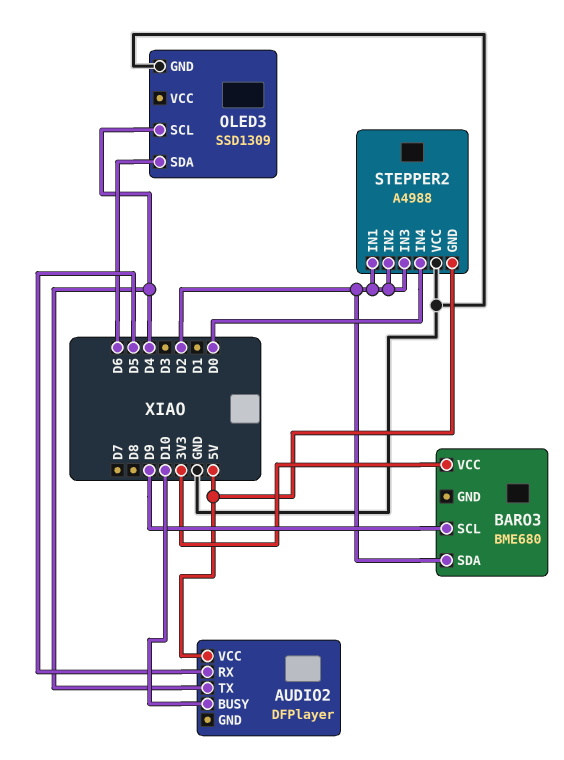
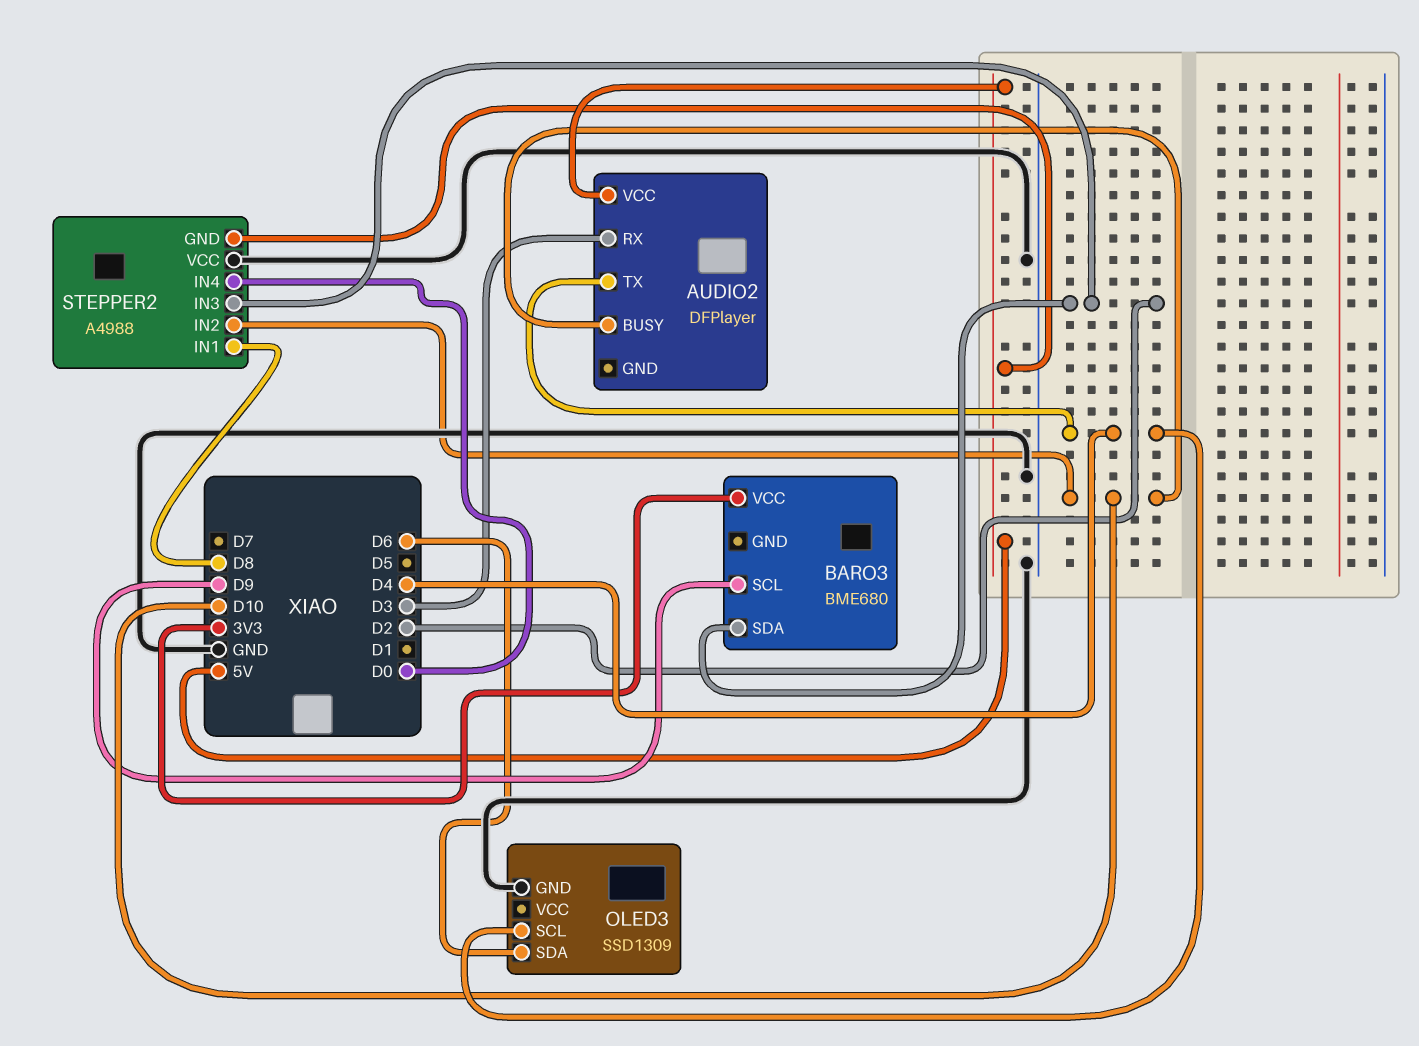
AUDIO2 pin RX: D5 -> D3
STEPPER2 pin IN1: D2 -> D8
STEPPER2 pin IN2: D2 -> D10

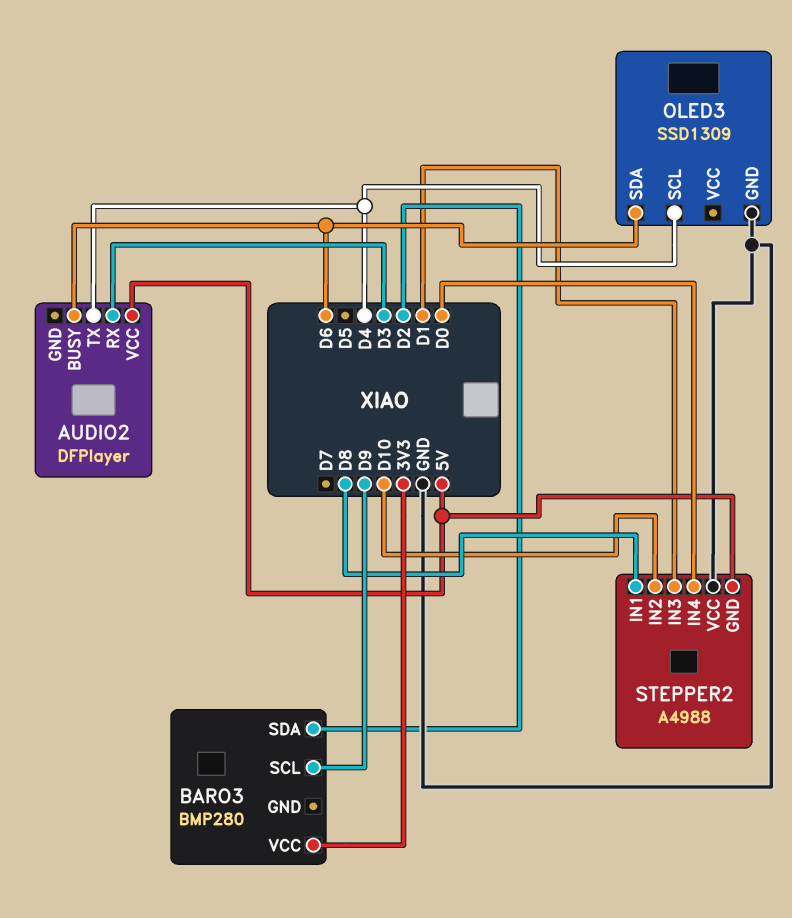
AUDIO2 pin BUSY: D10 -> D6
BARO3: BME680 -> BMP280
STEPPER2 pin IN3: D2 -> D1

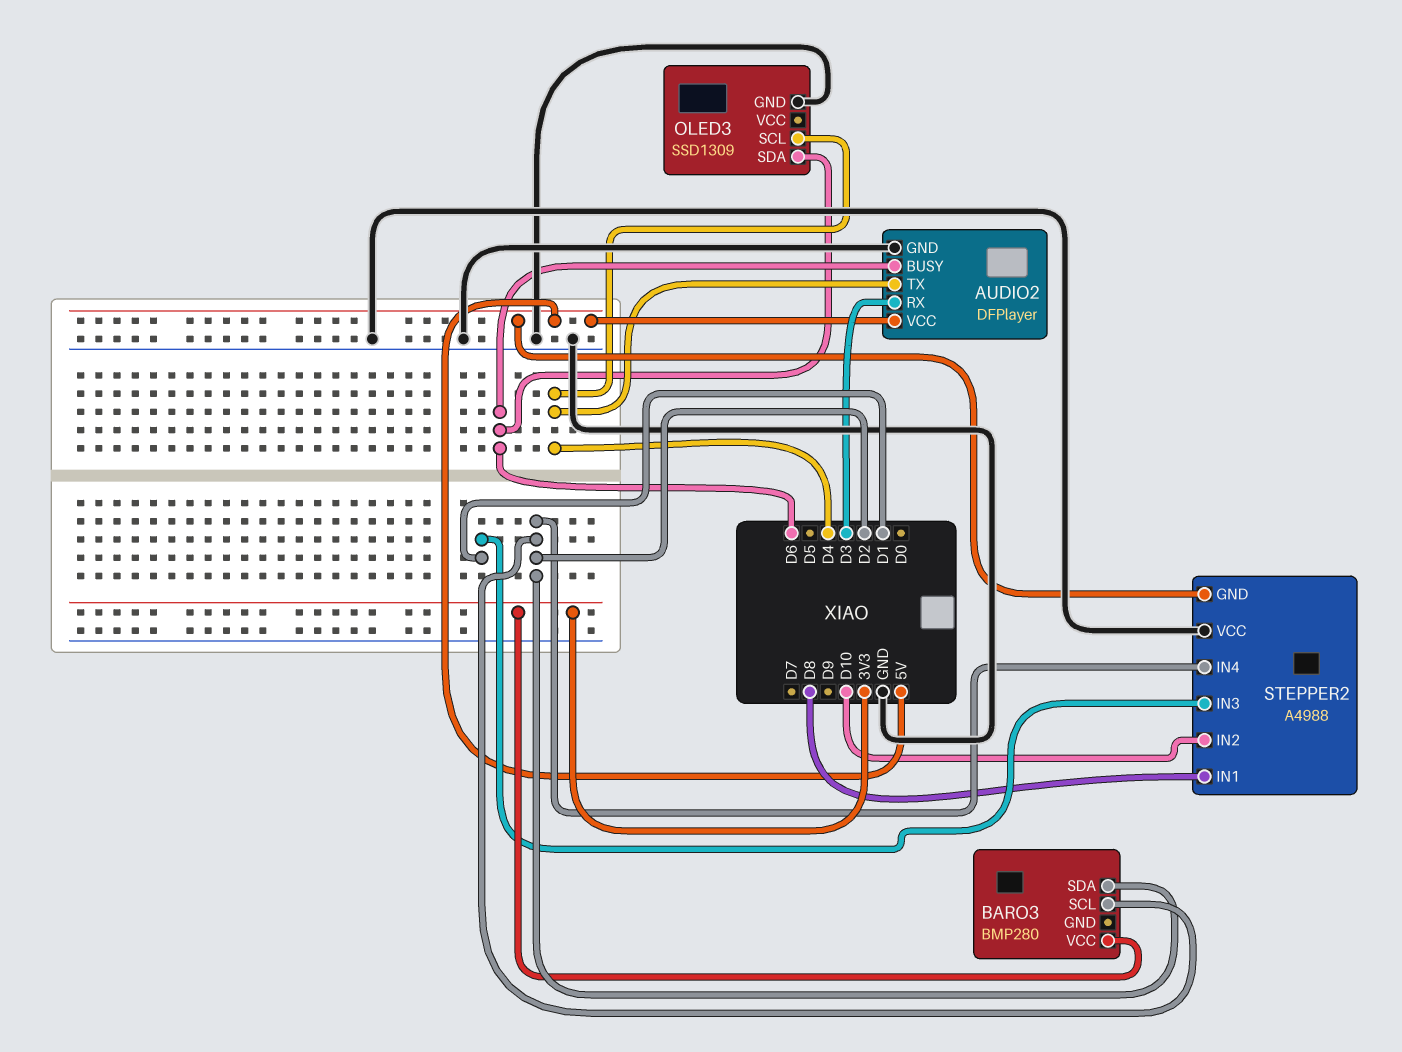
AUDIO2 pin GND: none -> GND
BARO3 pin SCL: D9 -> D2
STEPPER2 pin IN4: D0 -> D2

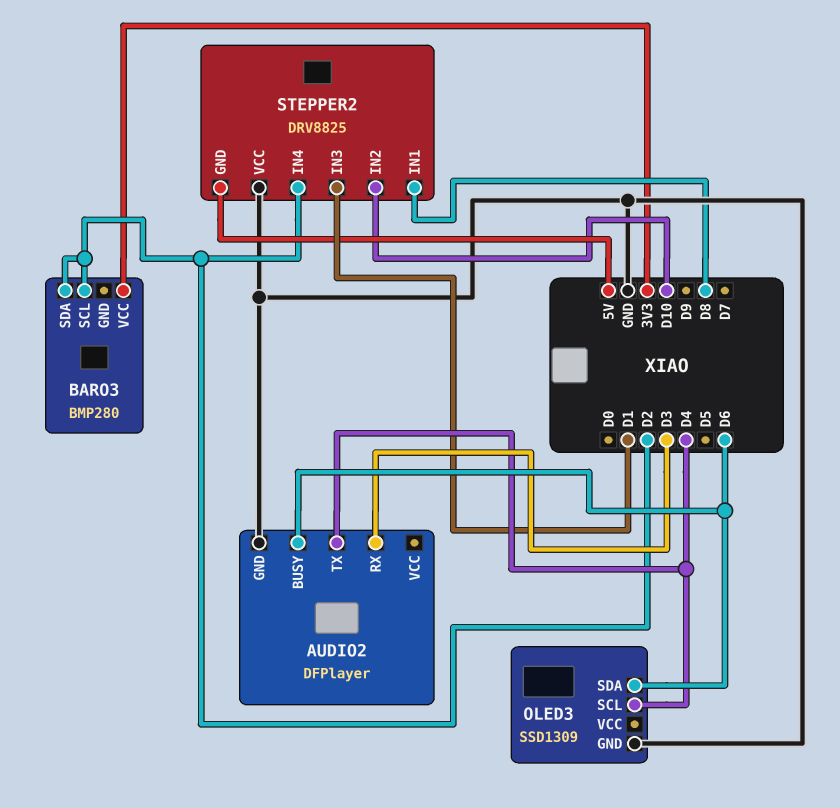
AUDIO2 pin VCC: 5V -> none
STEPPER2: A4988 -> DRV8825

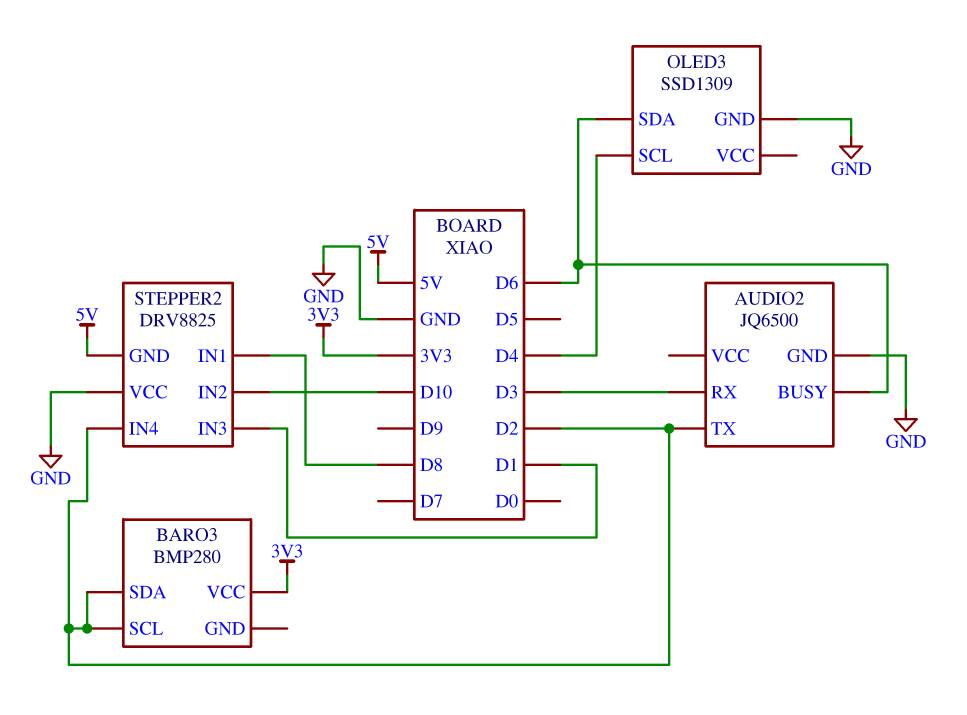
AUDIO2: DFPlayer -> JQ6500
AUDIO2 pin TX: D4 -> D2

